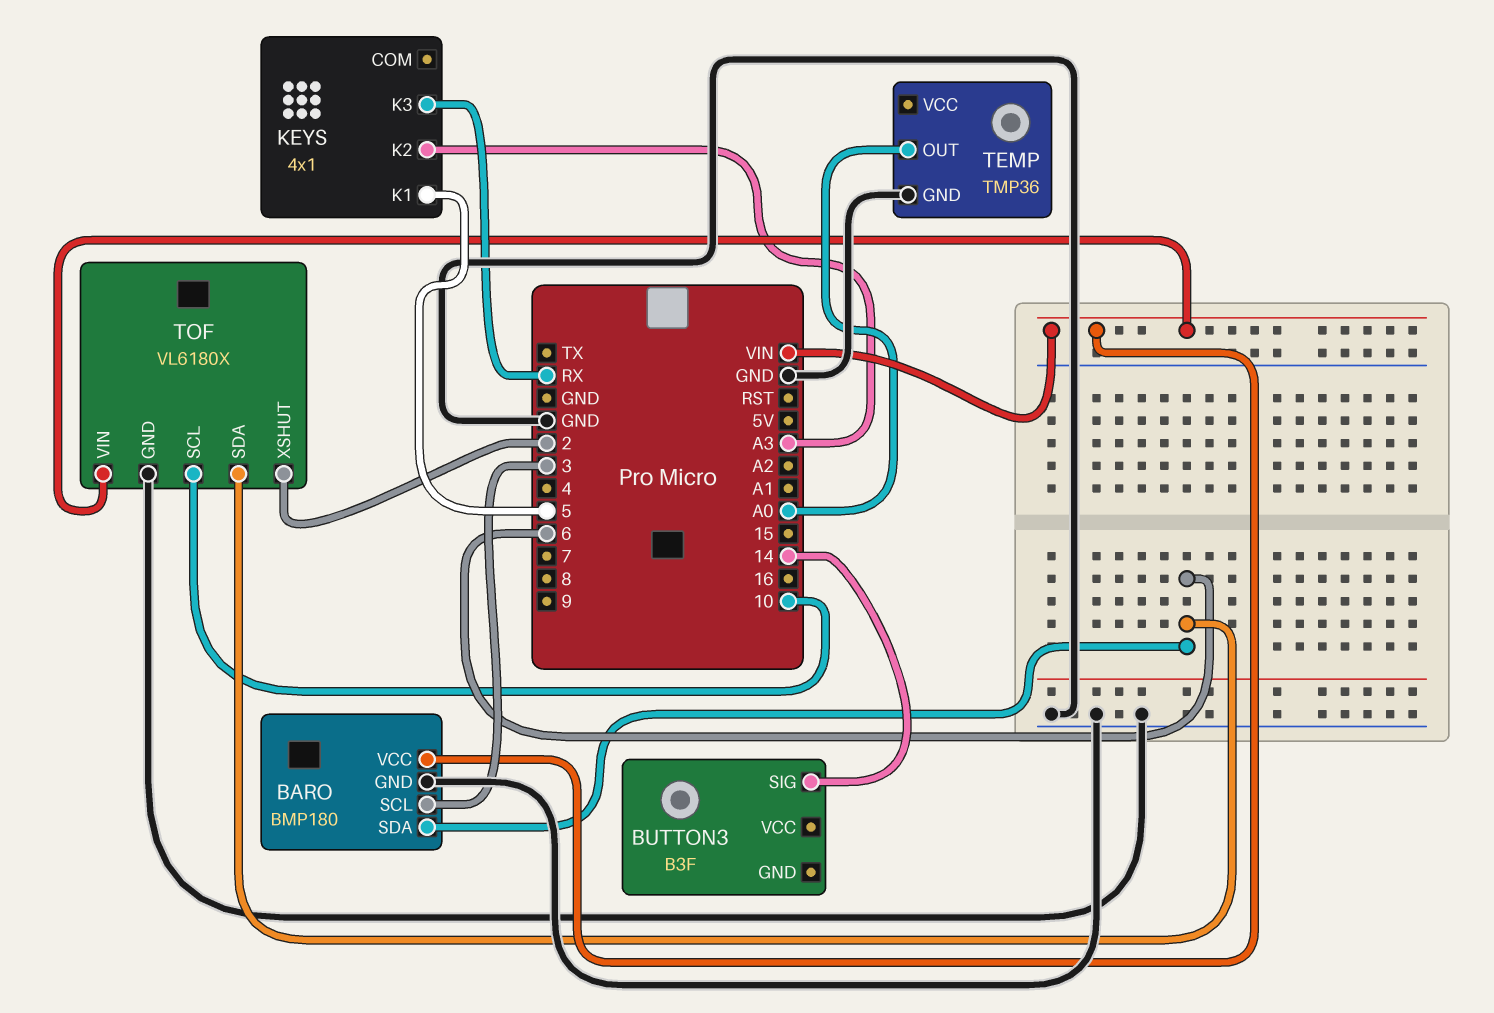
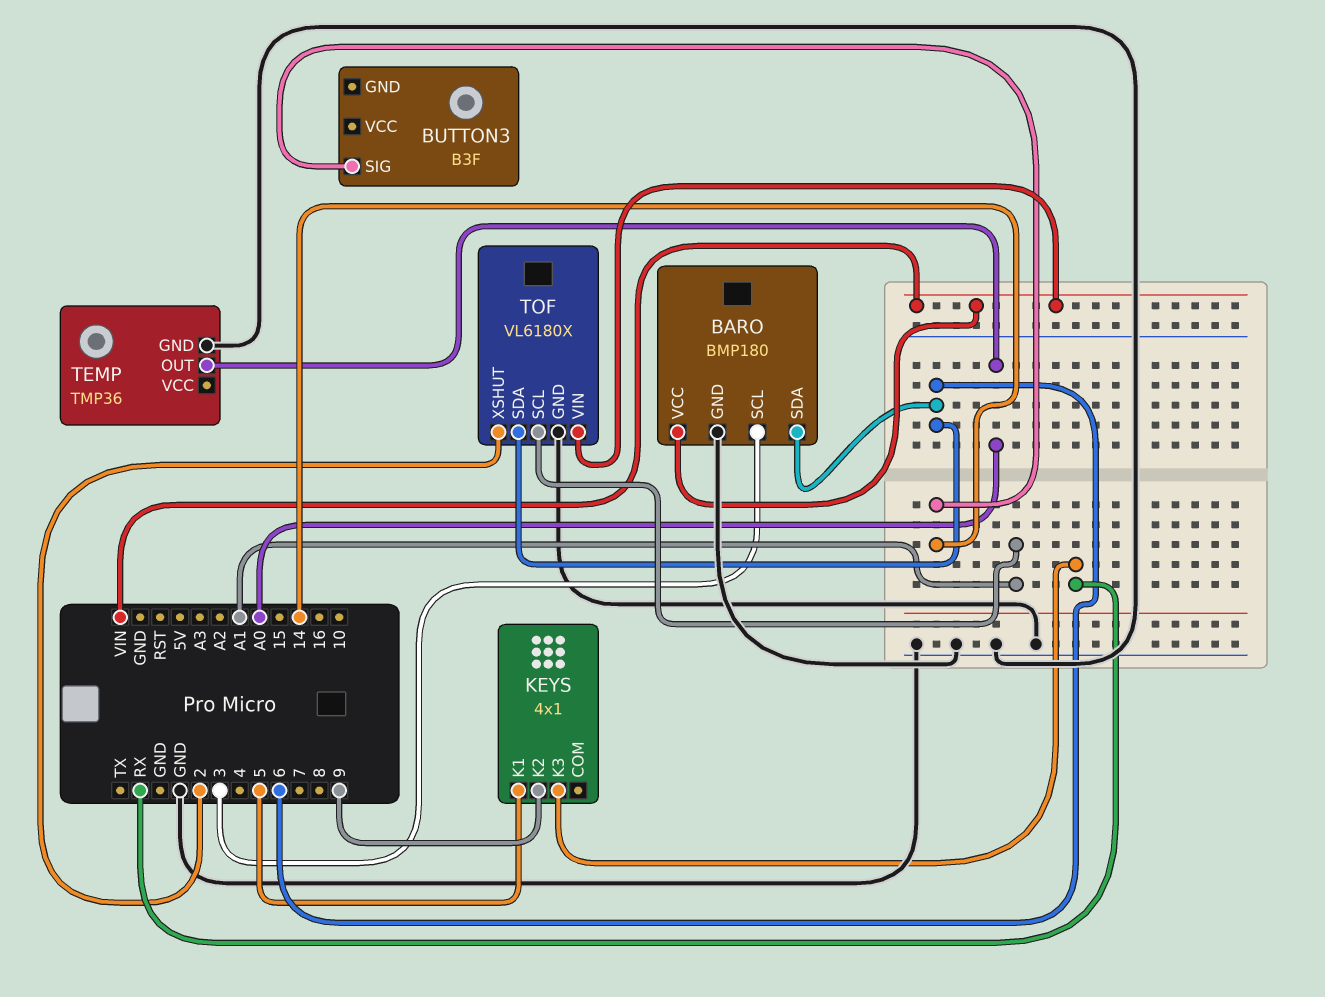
KEYS pin K2: A3 -> 9
TOF pin SCL: 10 -> A1

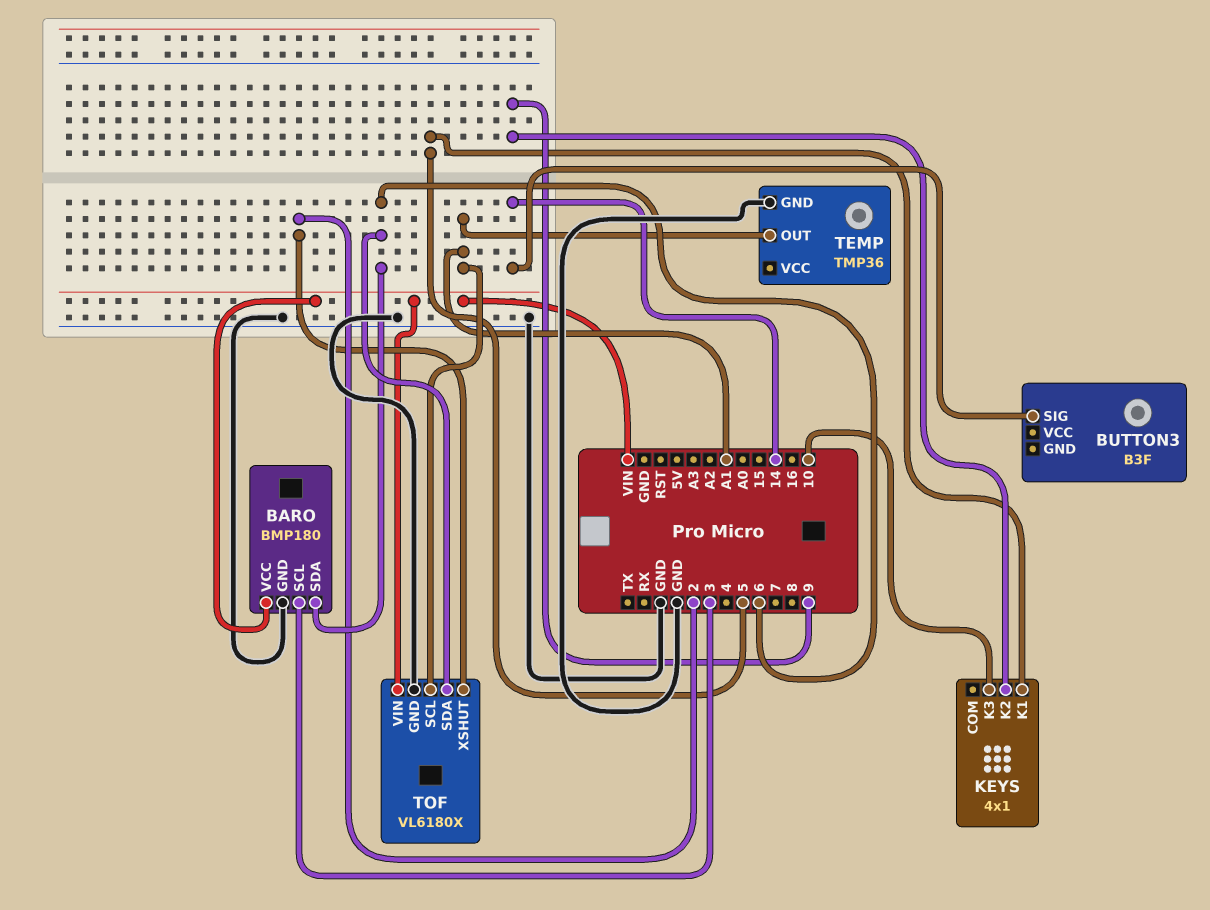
KEYS pin K3: RX -> 10
TEMP pin OUT: A0 -> A1

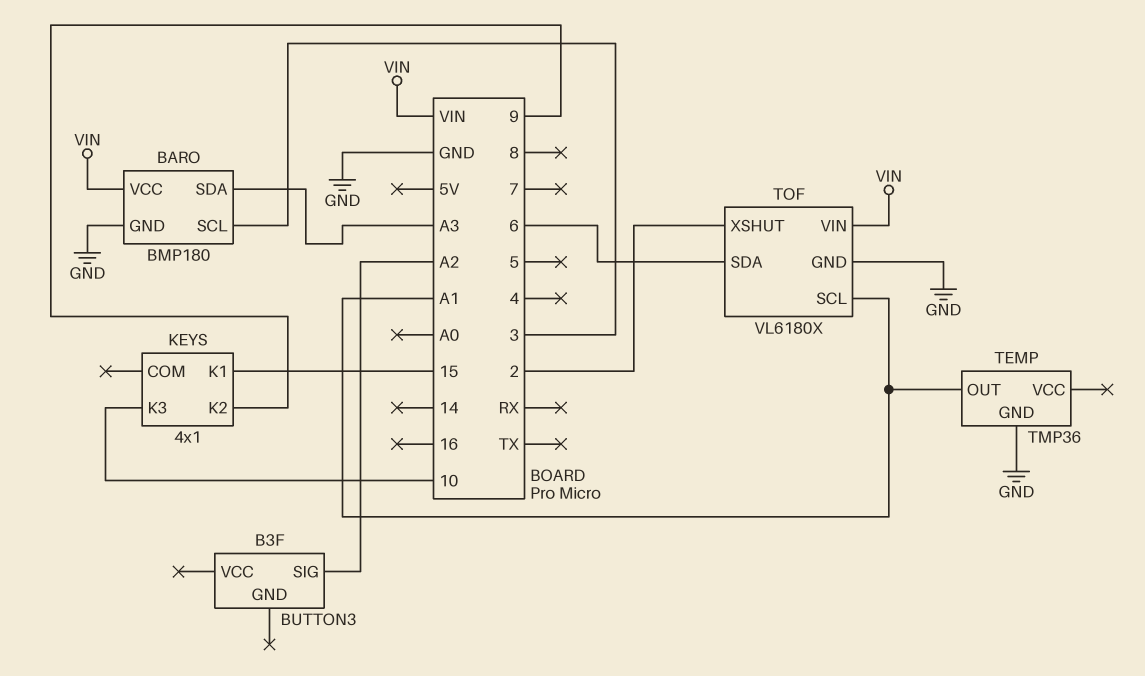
BARO pin SDA: 6 -> A3
BUTTON3 pin SIG: 14 -> A2
KEYS pin K1: 5 -> 15

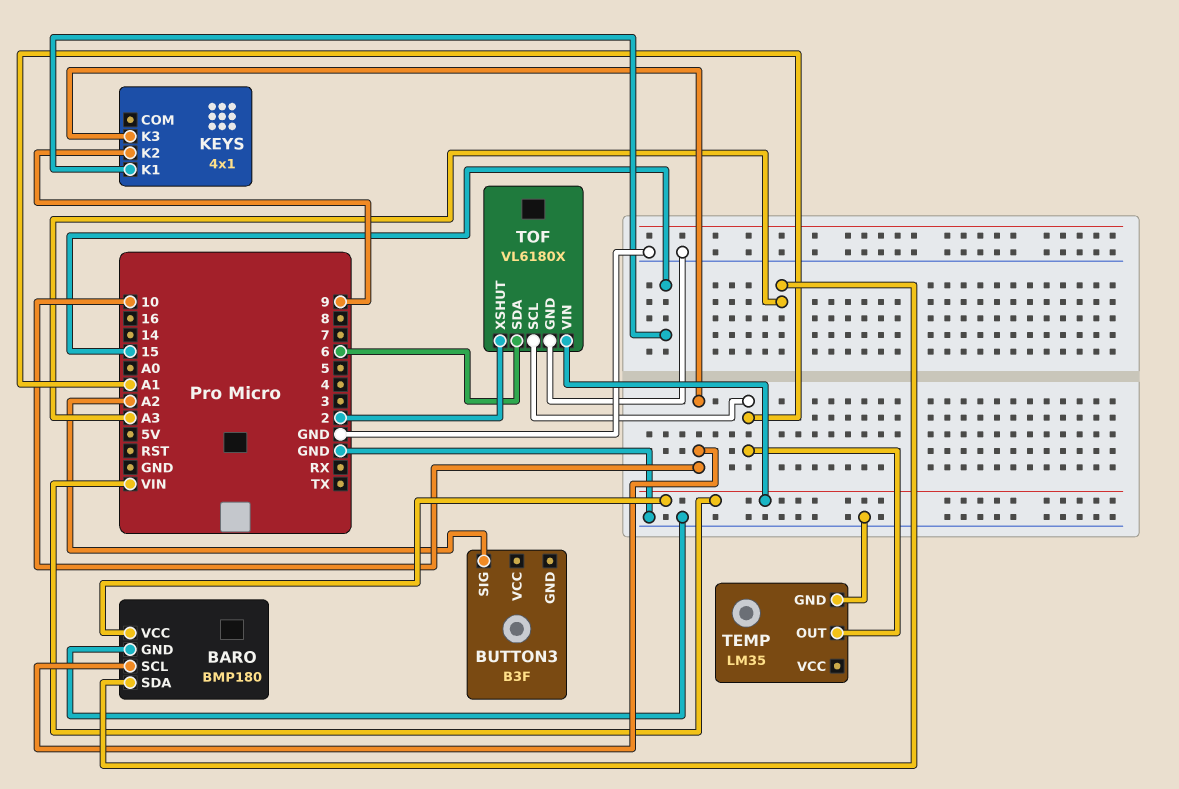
BARO pin SCL: 3 -> 10
TEMP: TMP36 -> LM35

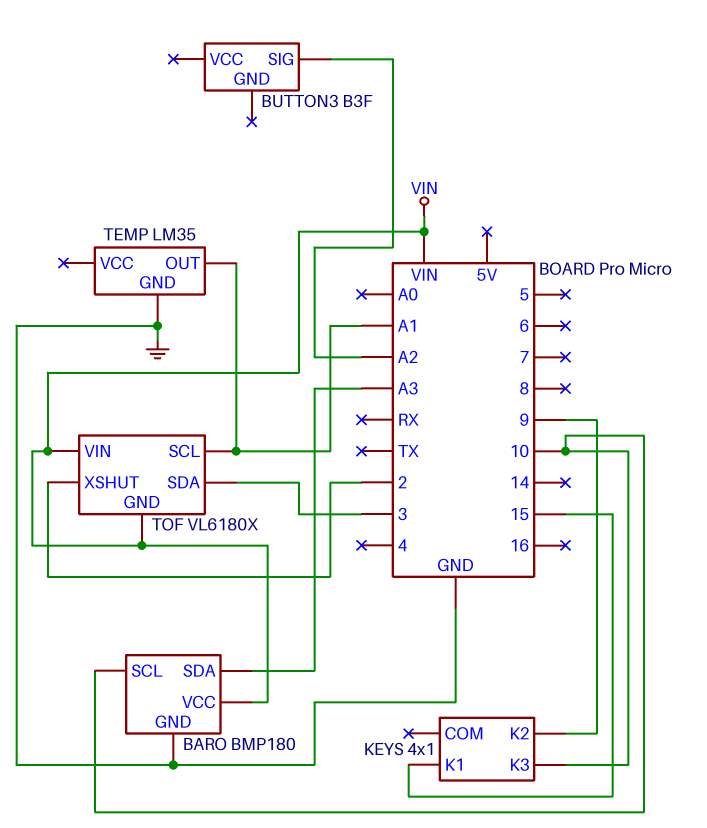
TOF pin GND: GND -> VIN
TOF pin SDA: 6 -> 3

